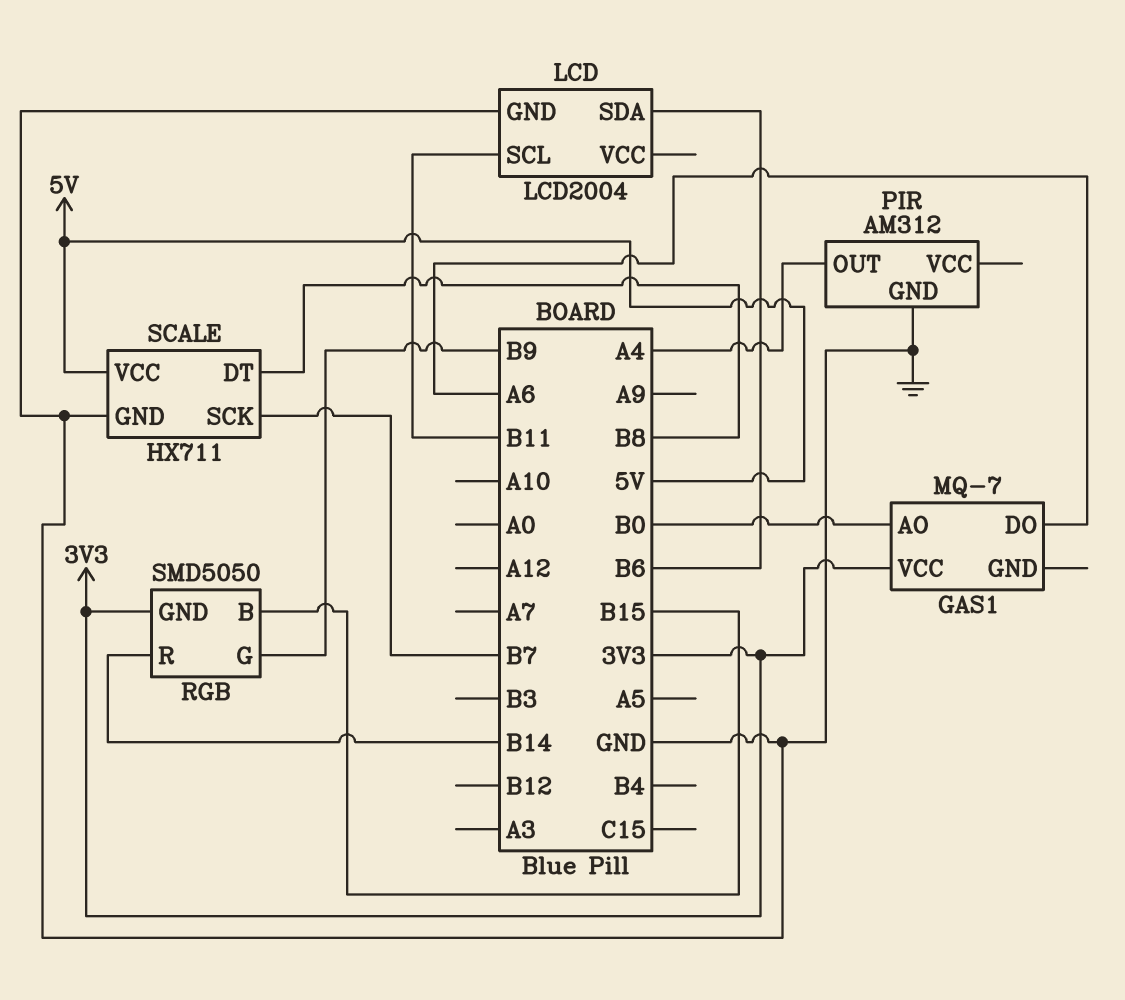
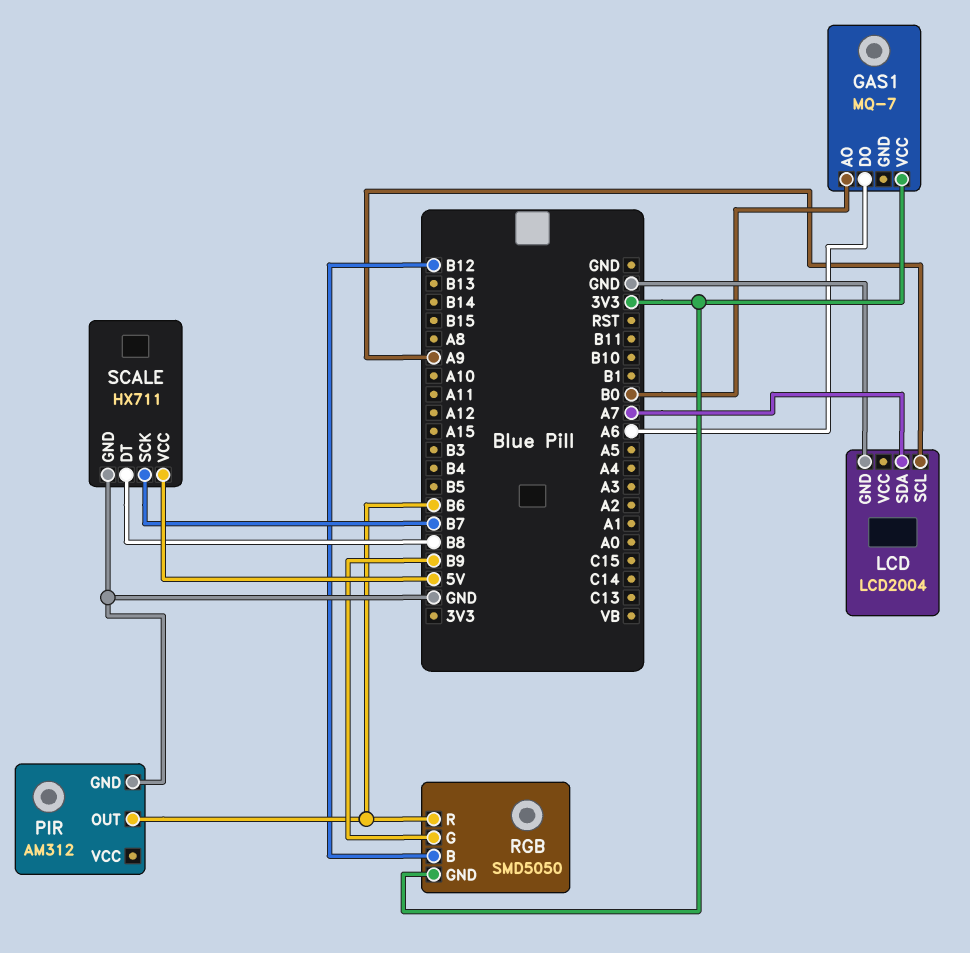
LCD pin SCL: B11 -> A9
LCD pin SDA: B6 -> A7
PIR pin OUT: A4 -> B6
RGB pin B: B15 -> B12
RGB pin R: B14 -> B6

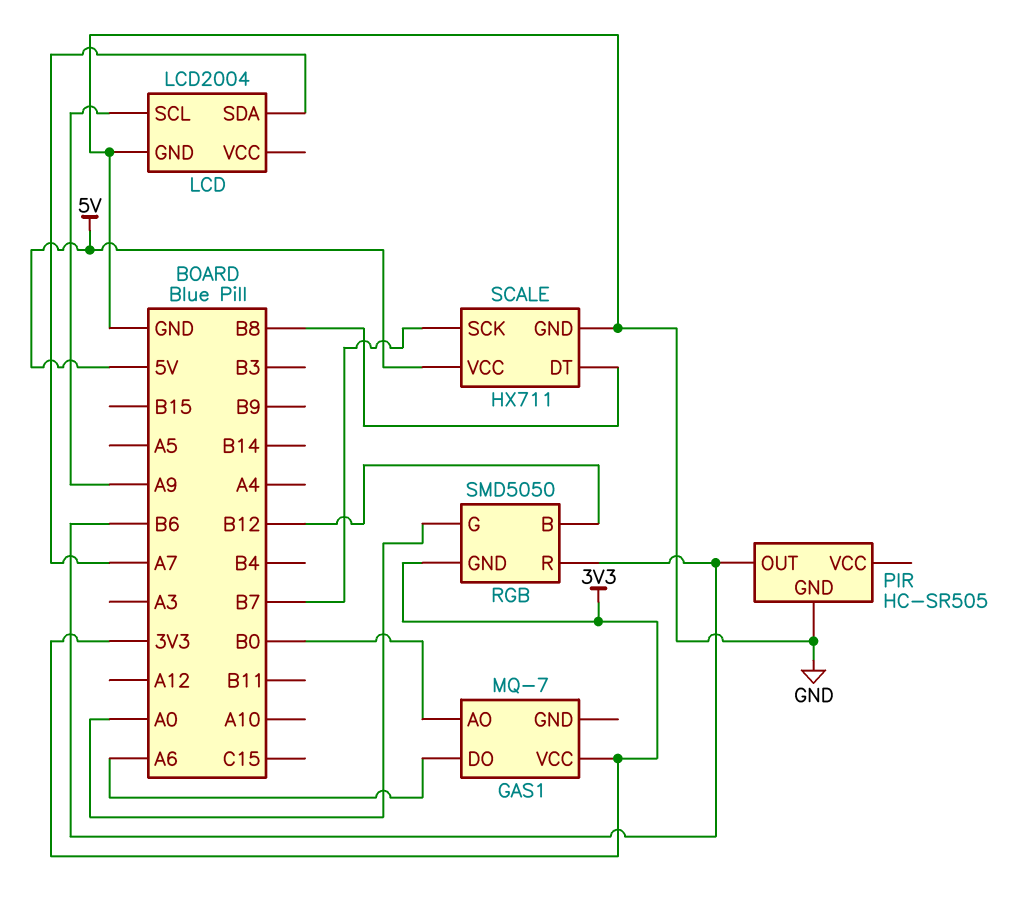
PIR: AM312 -> HC-SR505
RGB pin G: B9 -> A0

